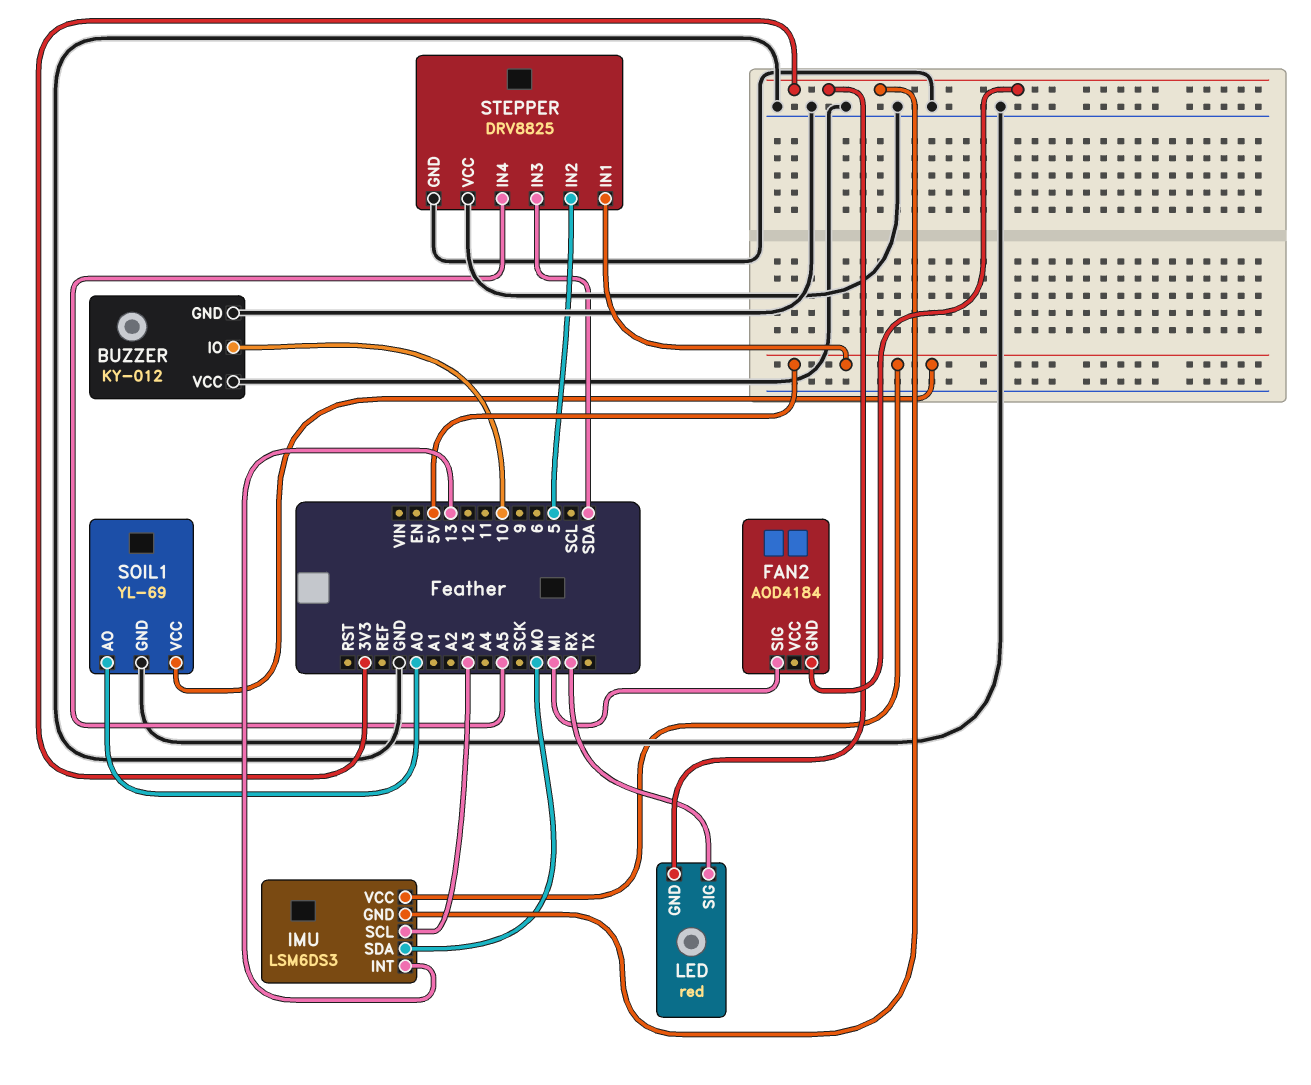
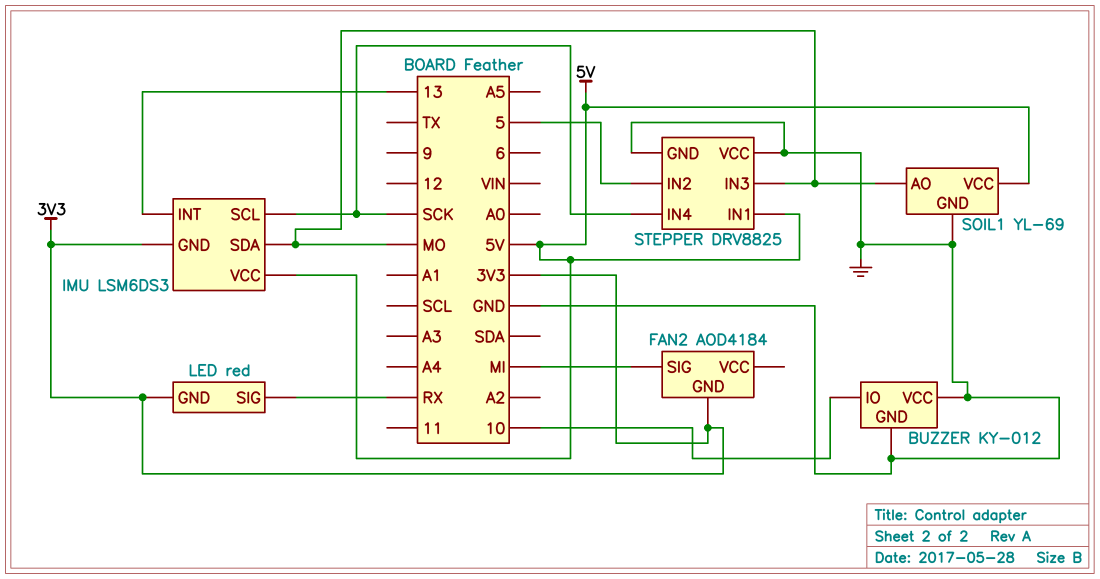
IMU pin SCL: A3 -> SCK
SOIL1 pin AO: A0 -> MO
STEPPER pin IN3: SDA -> MO
STEPPER pin IN4: A5 -> SCK

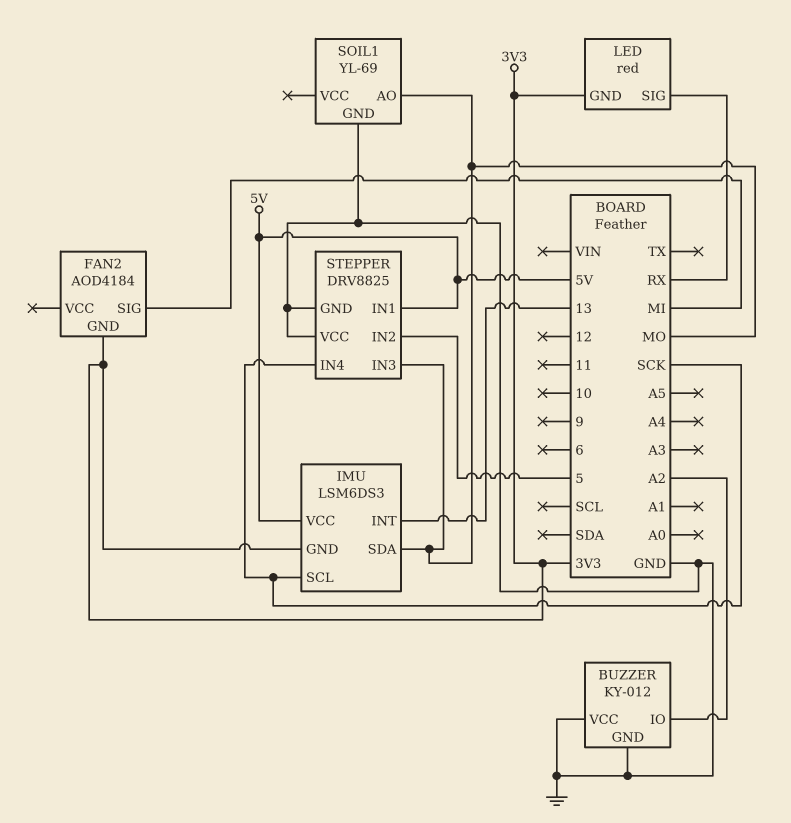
BUZZER pin IO: 10 -> A2
SOIL1 pin VCC: 5V -> none

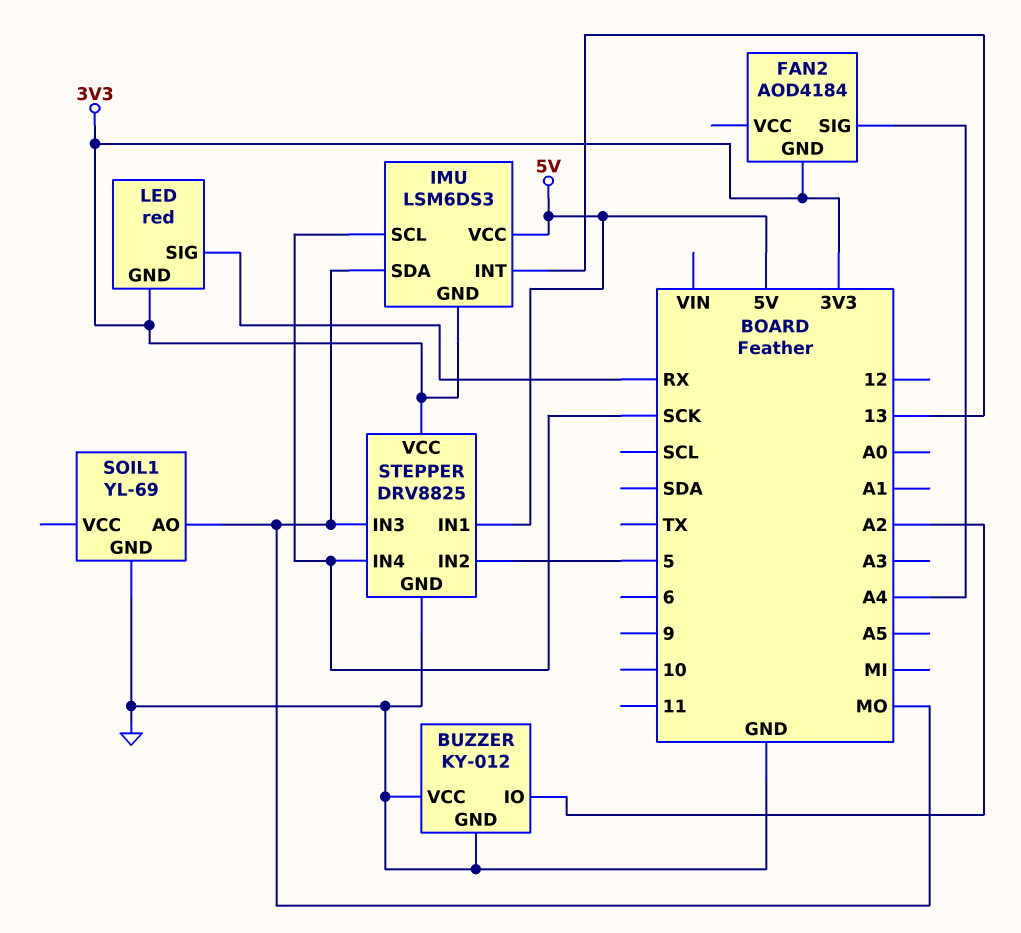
FAN2 pin SIG: MI -> A4
STEPPER pin VCC: GND -> 3V3

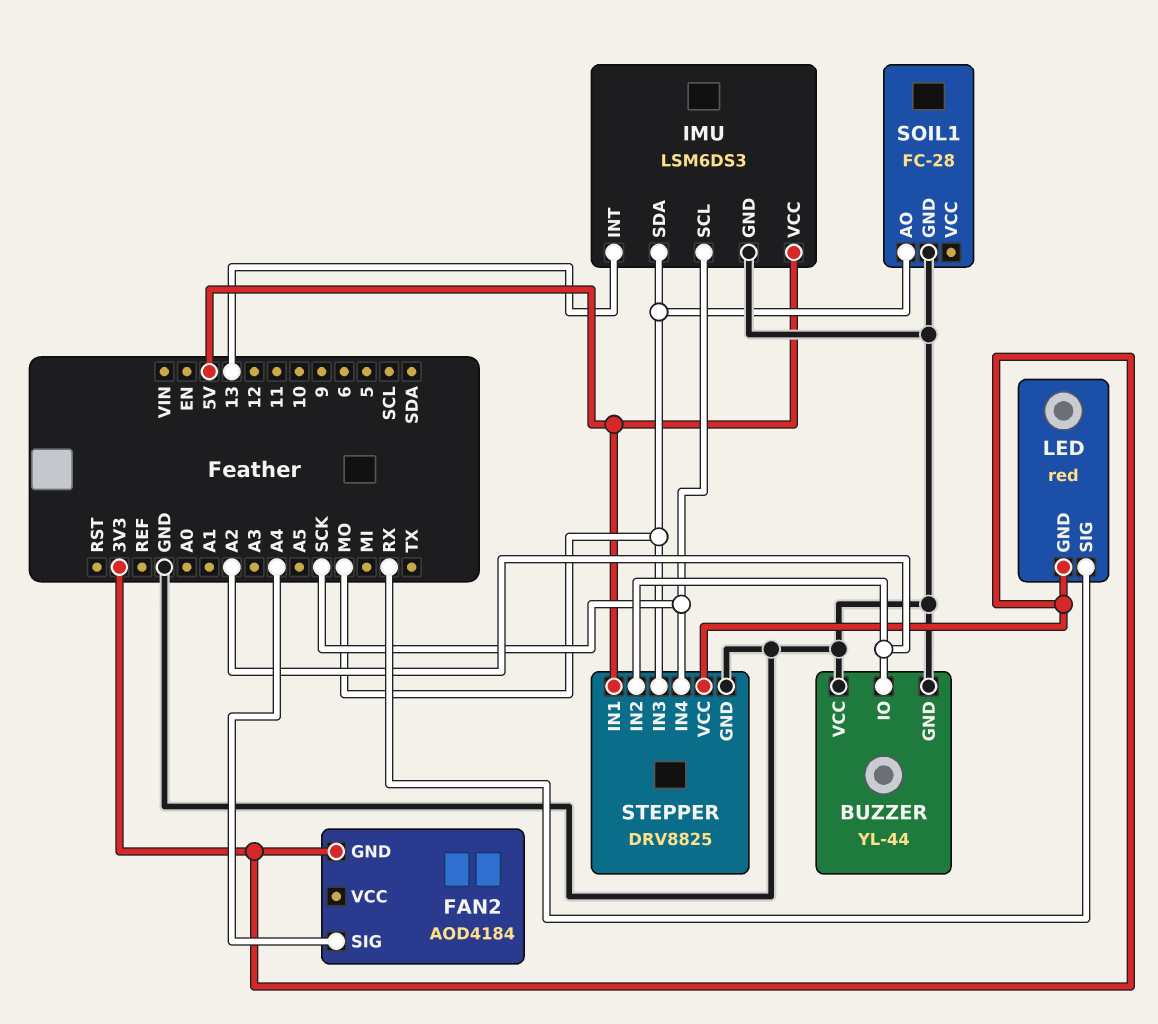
BUZZER: KY-012 -> YL-44
IMU pin GND: 3V3 -> GND
SOIL1: YL-69 -> FC-28
STEPPER pin IN2: 5 -> A2

